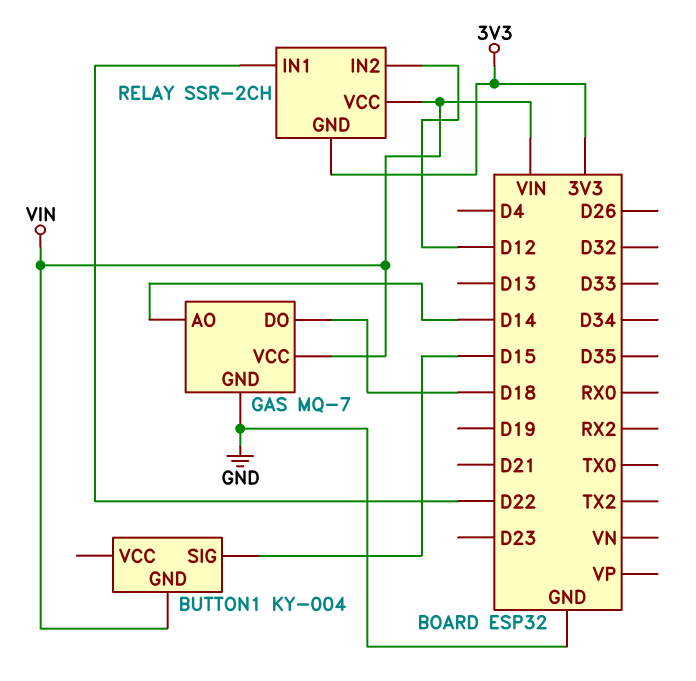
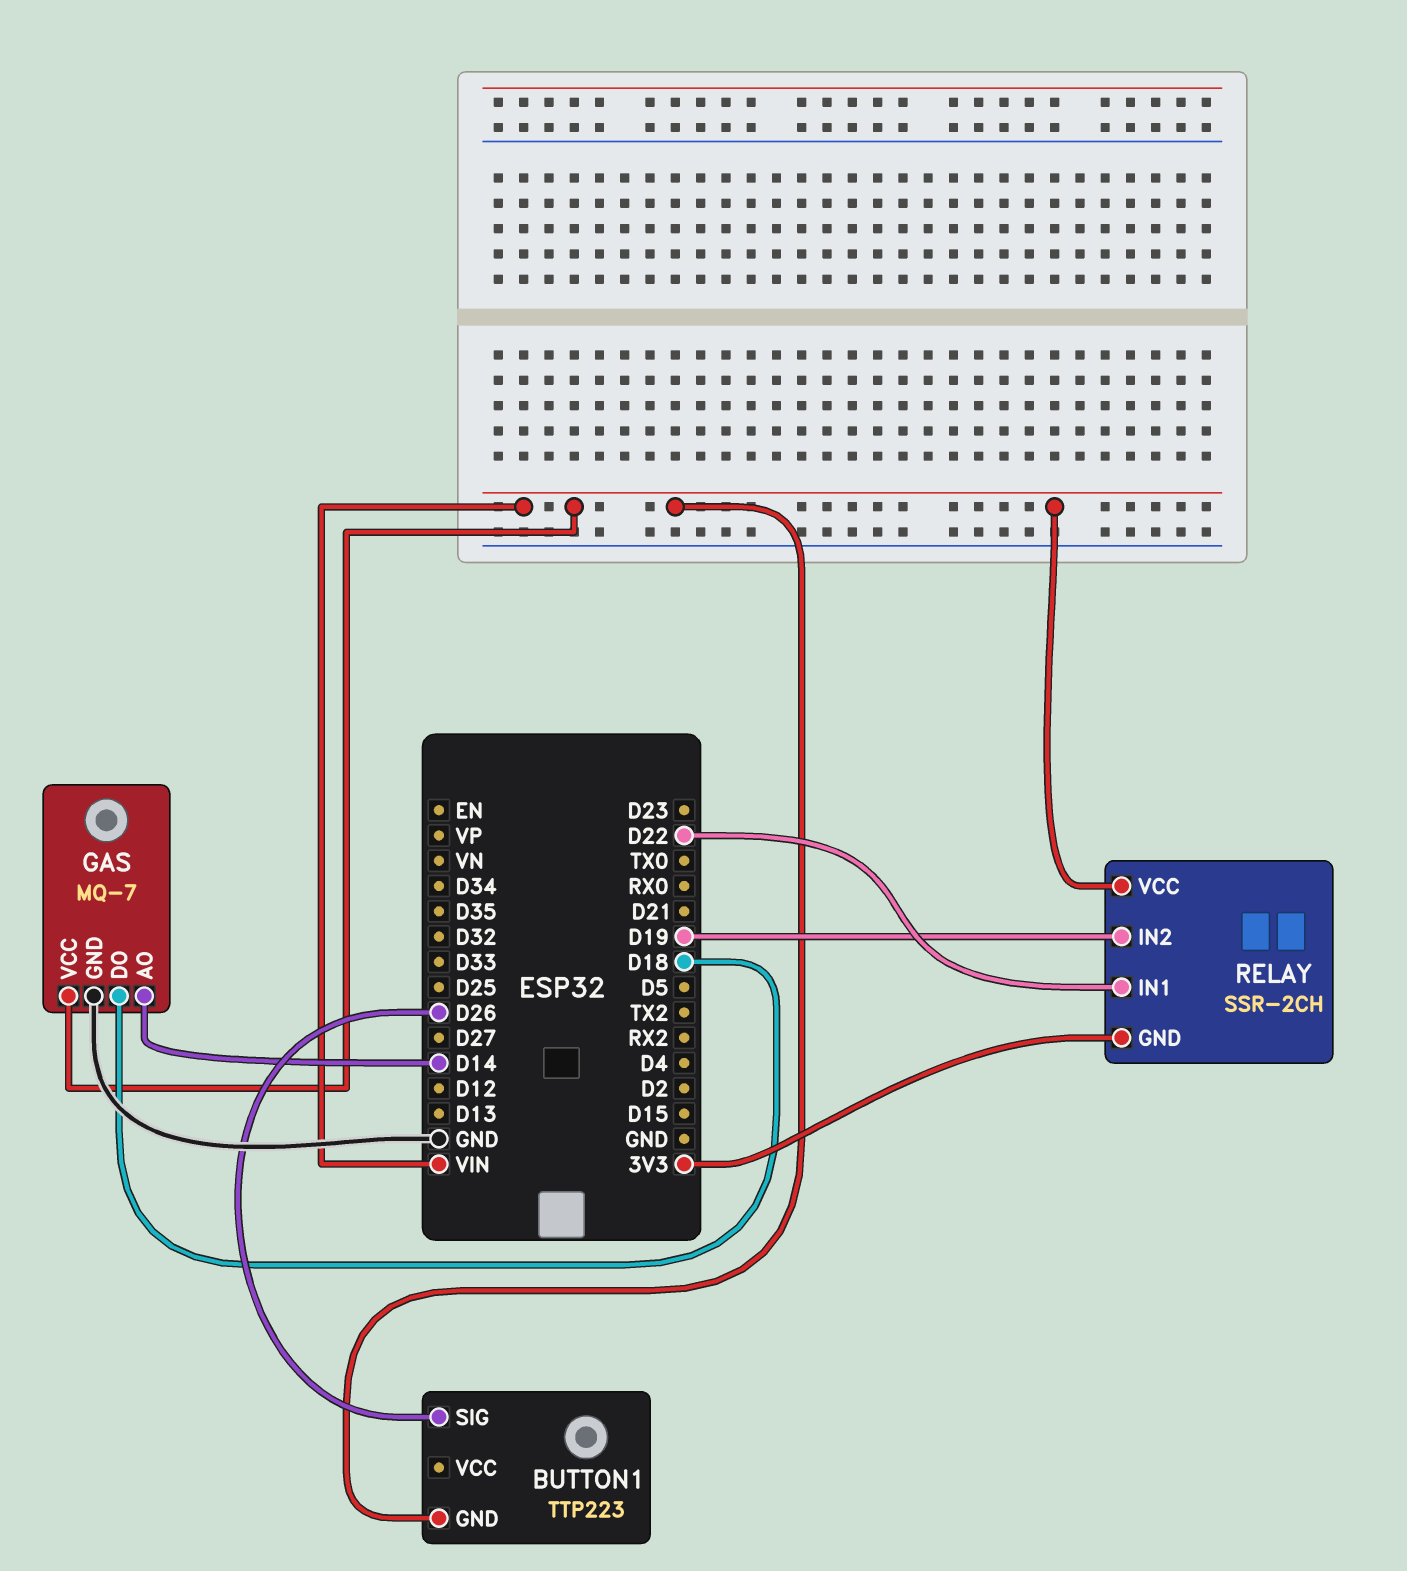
BUTTON1: KY-004 -> TTP223
BUTTON1 pin SIG: D15 -> D26
RELAY pin IN2: D12 -> D19

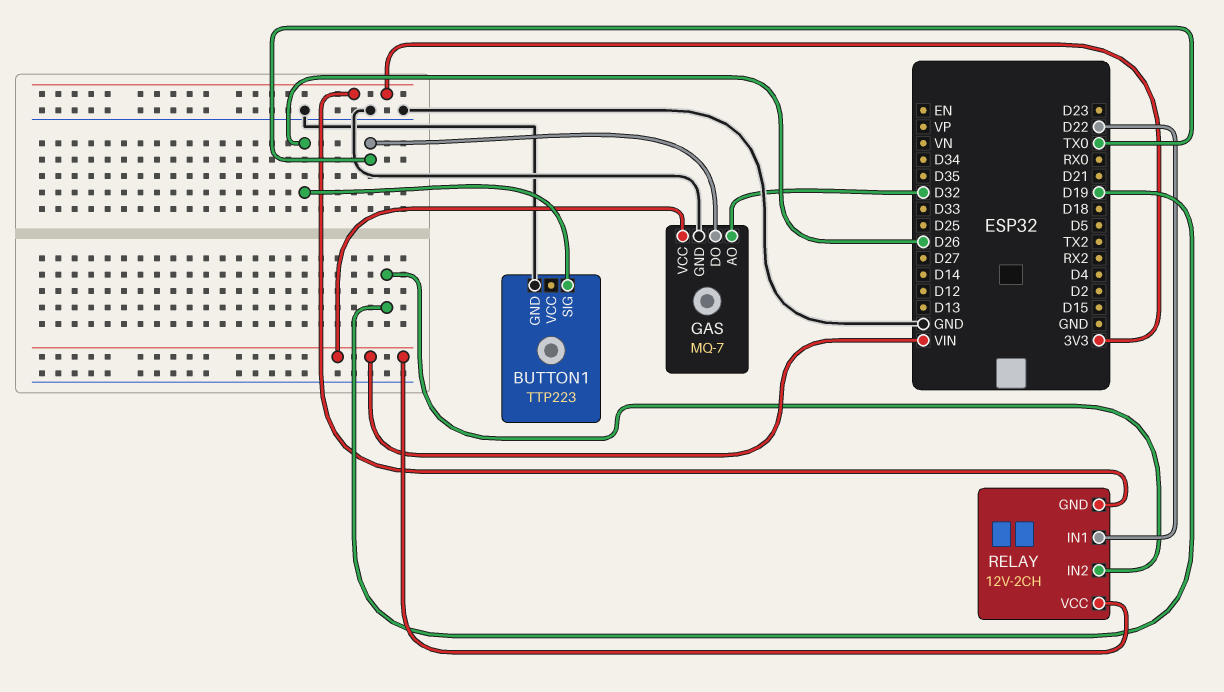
BUTTON1 pin GND: VIN -> GND
GAS pin AO: D14 -> D32
GAS pin DO: D18 -> TX0
RELAY: SSR-2CH -> 12V-2CH

